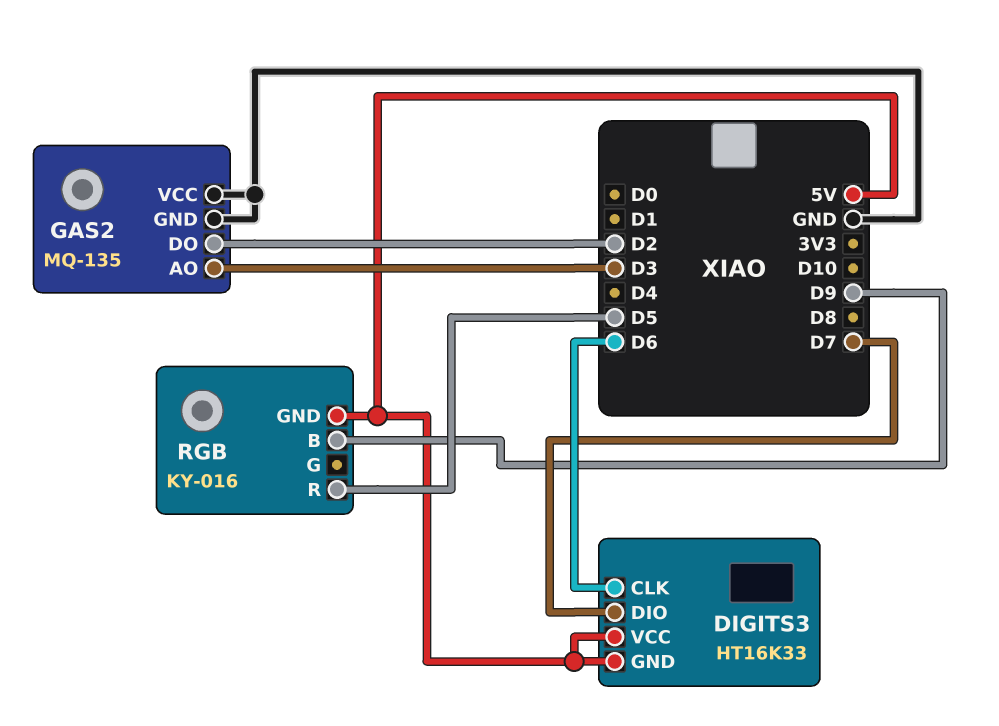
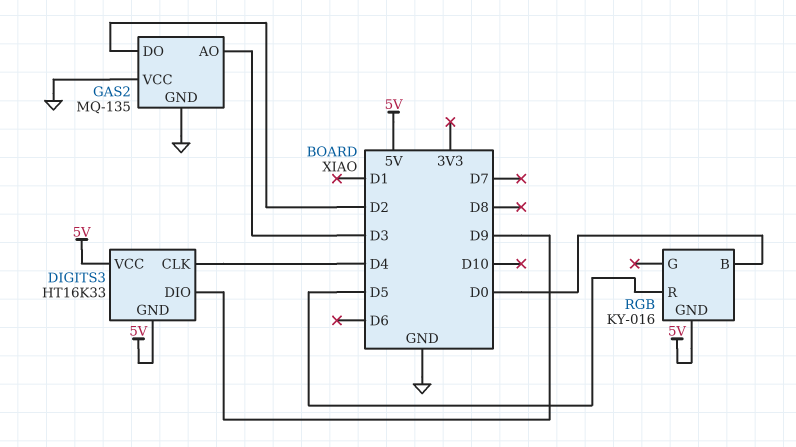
DIGITS3 pin CLK: D6 -> D4
DIGITS3 pin DIO: D7 -> D9
RGB pin B: D9 -> D0

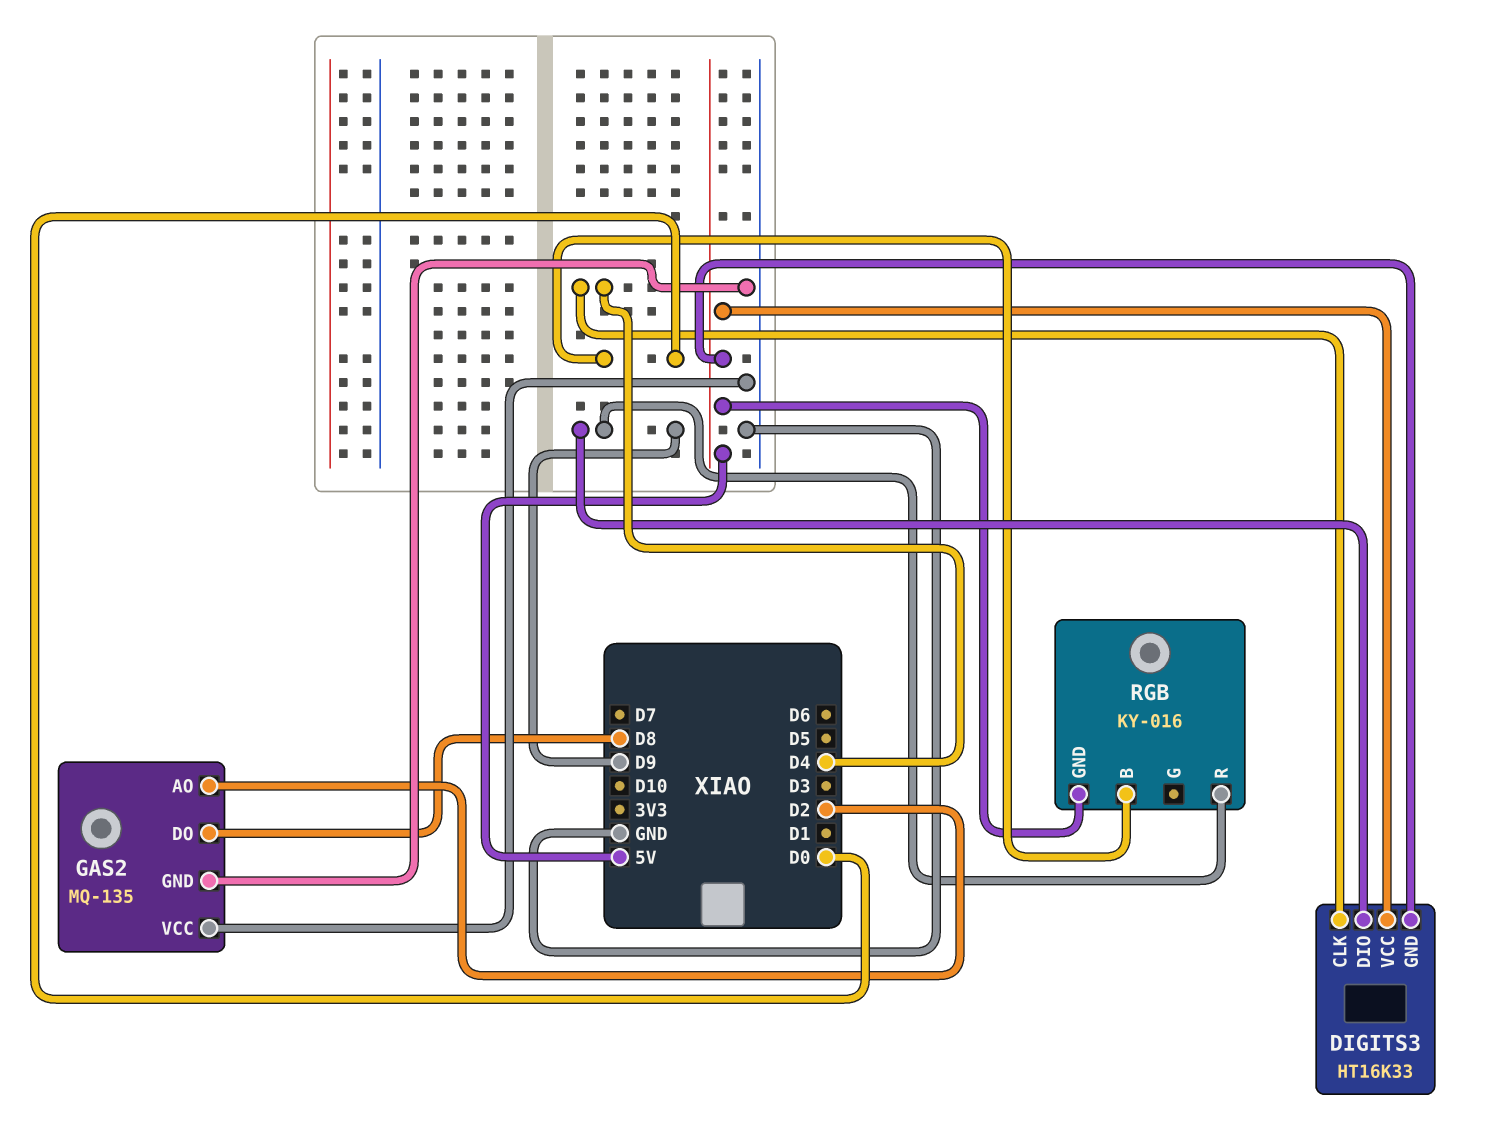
GAS2 pin AO: D3 -> D2
GAS2 pin DO: D2 -> D8
RGB pin R: D5 -> D9

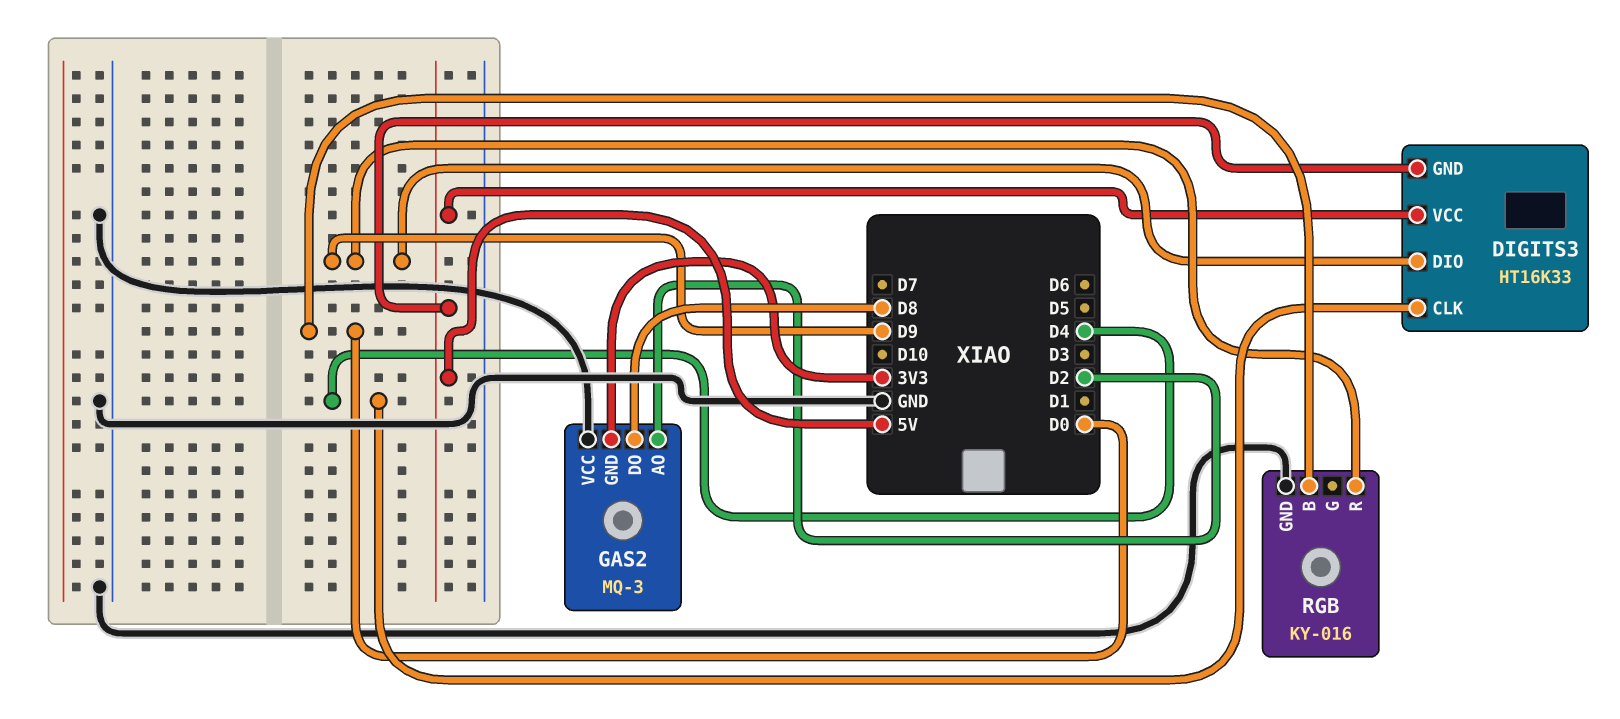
GAS2: MQ-135 -> MQ-3
GAS2 pin GND: GND -> 3V3
RGB pin GND: 5V -> GND

